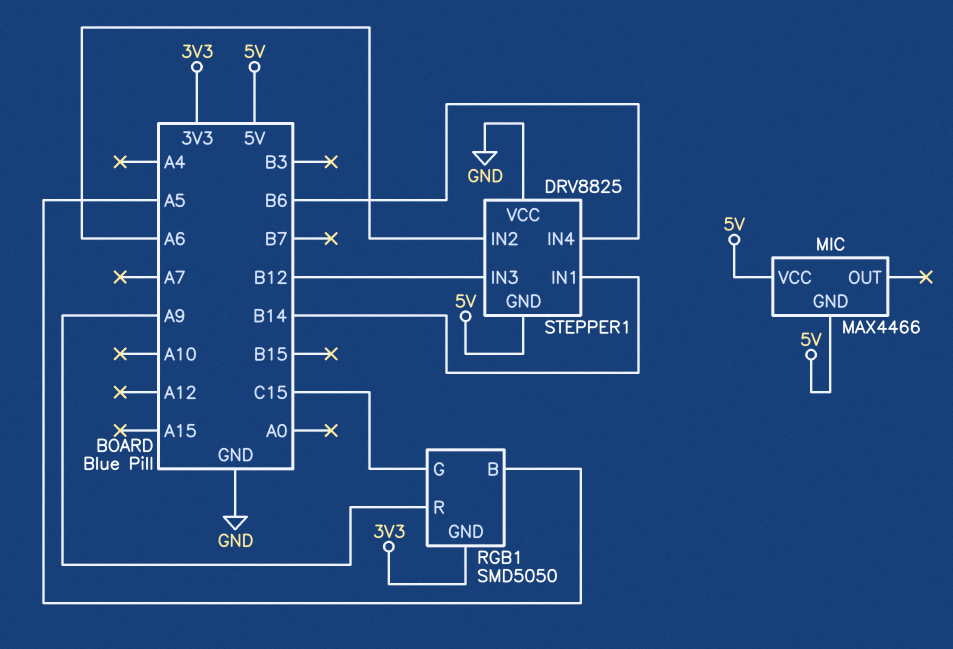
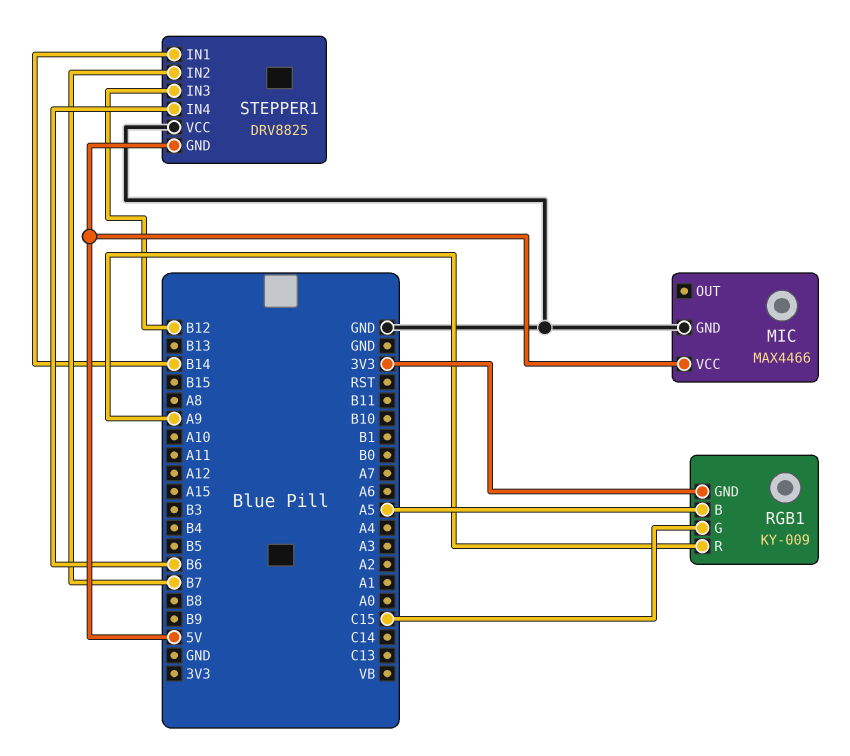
MIC pin GND: 5V -> GND
RGB1: SMD5050 -> KY-009
STEPPER1 pin IN2: A6 -> B7

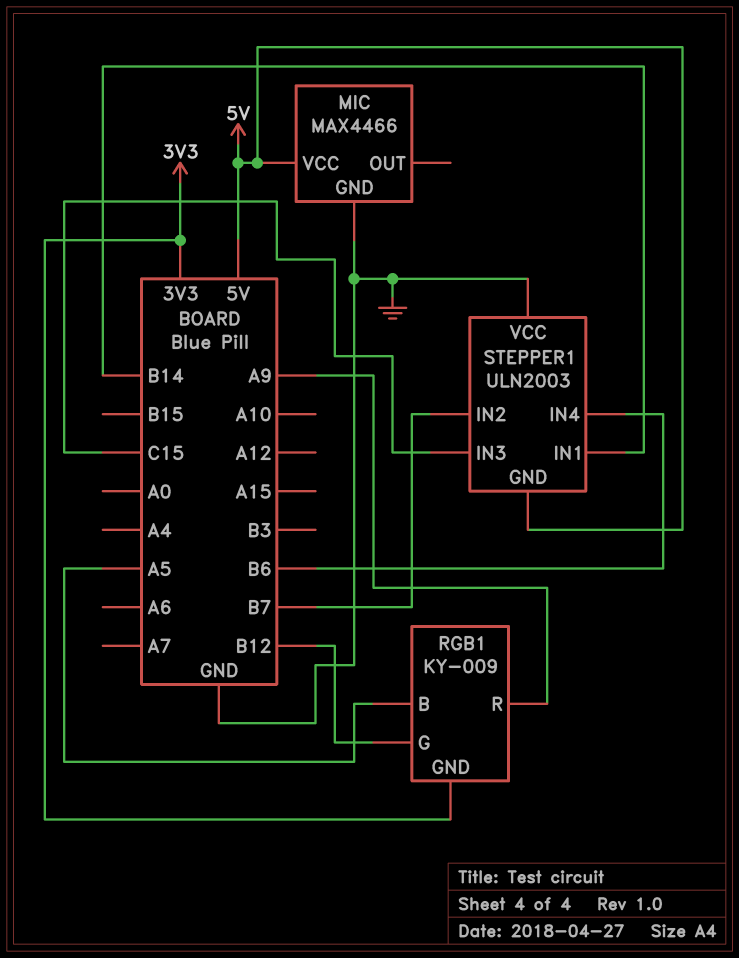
RGB1 pin G: C15 -> B12
STEPPER1: DRV8825 -> ULN2003
STEPPER1 pin IN3: B12 -> C15

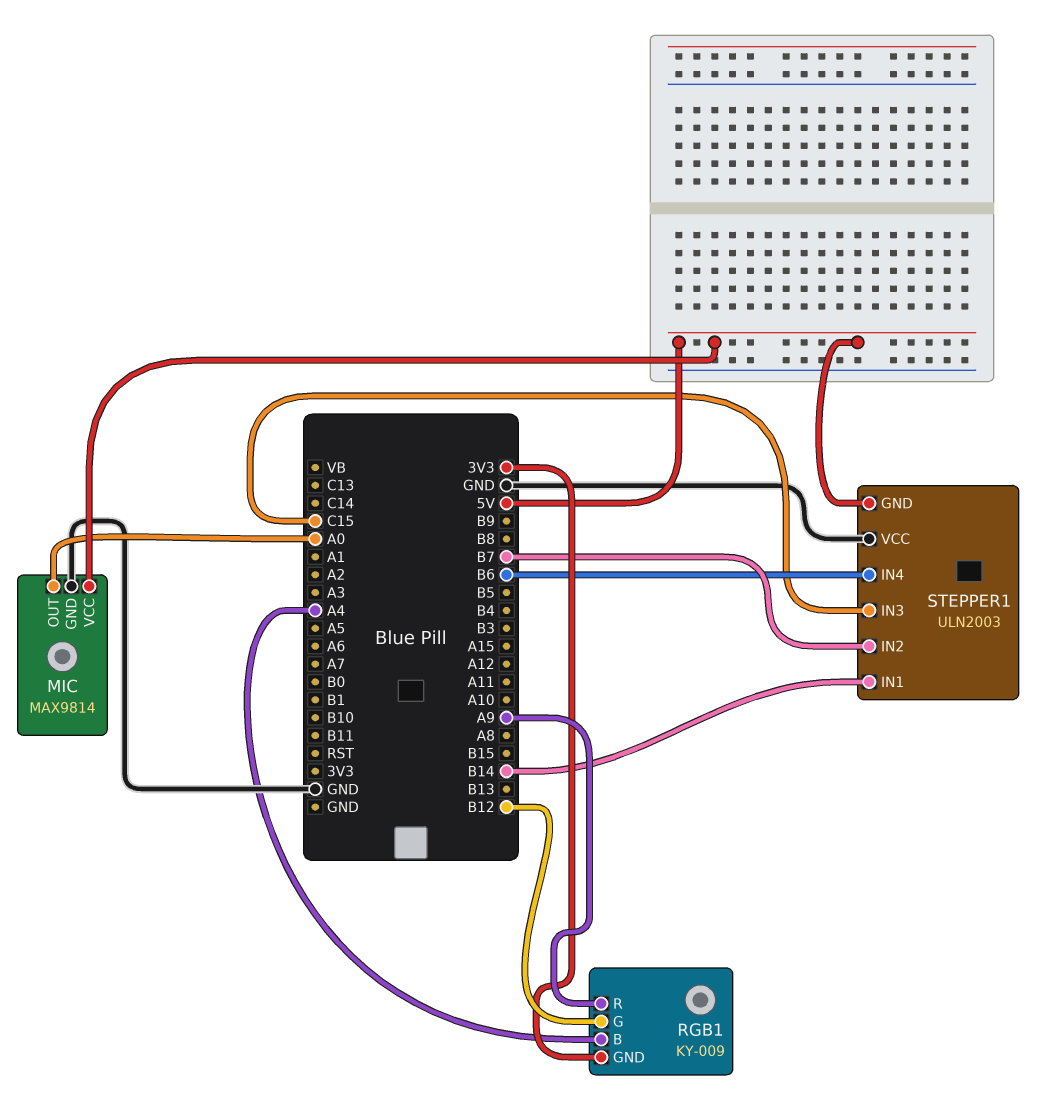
MIC: MAX4466 -> MAX9814
MIC pin OUT: none -> A0
RGB1 pin B: A5 -> A4

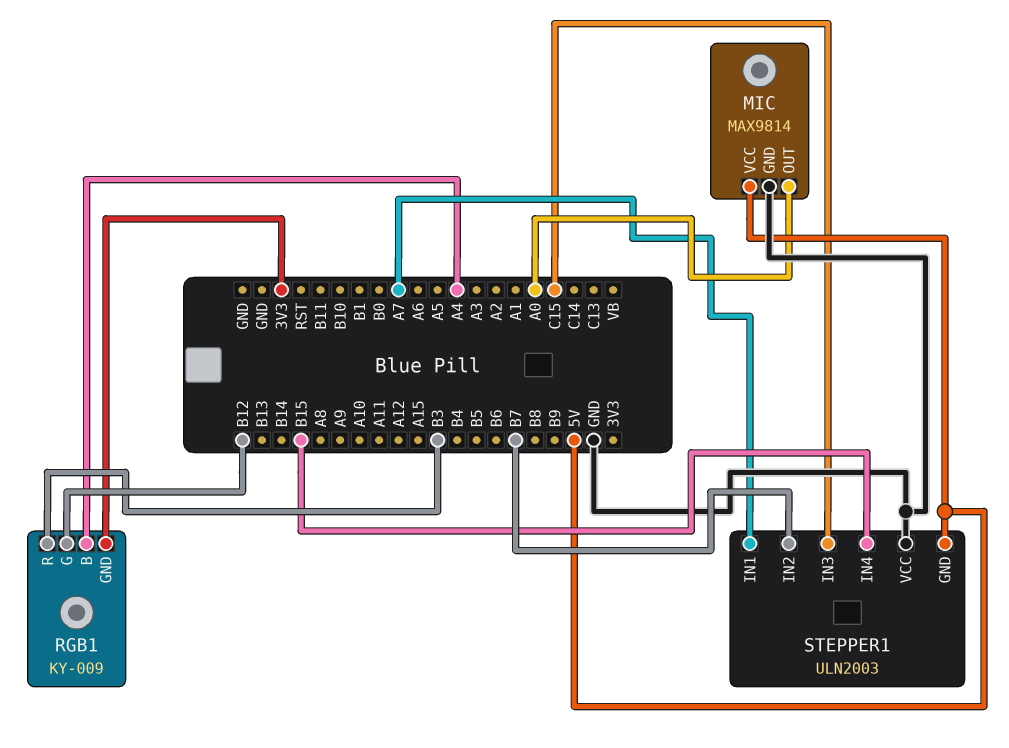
RGB1 pin R: A9 -> B3
STEPPER1 pin IN1: B14 -> A7
STEPPER1 pin IN4: B6 -> B15

